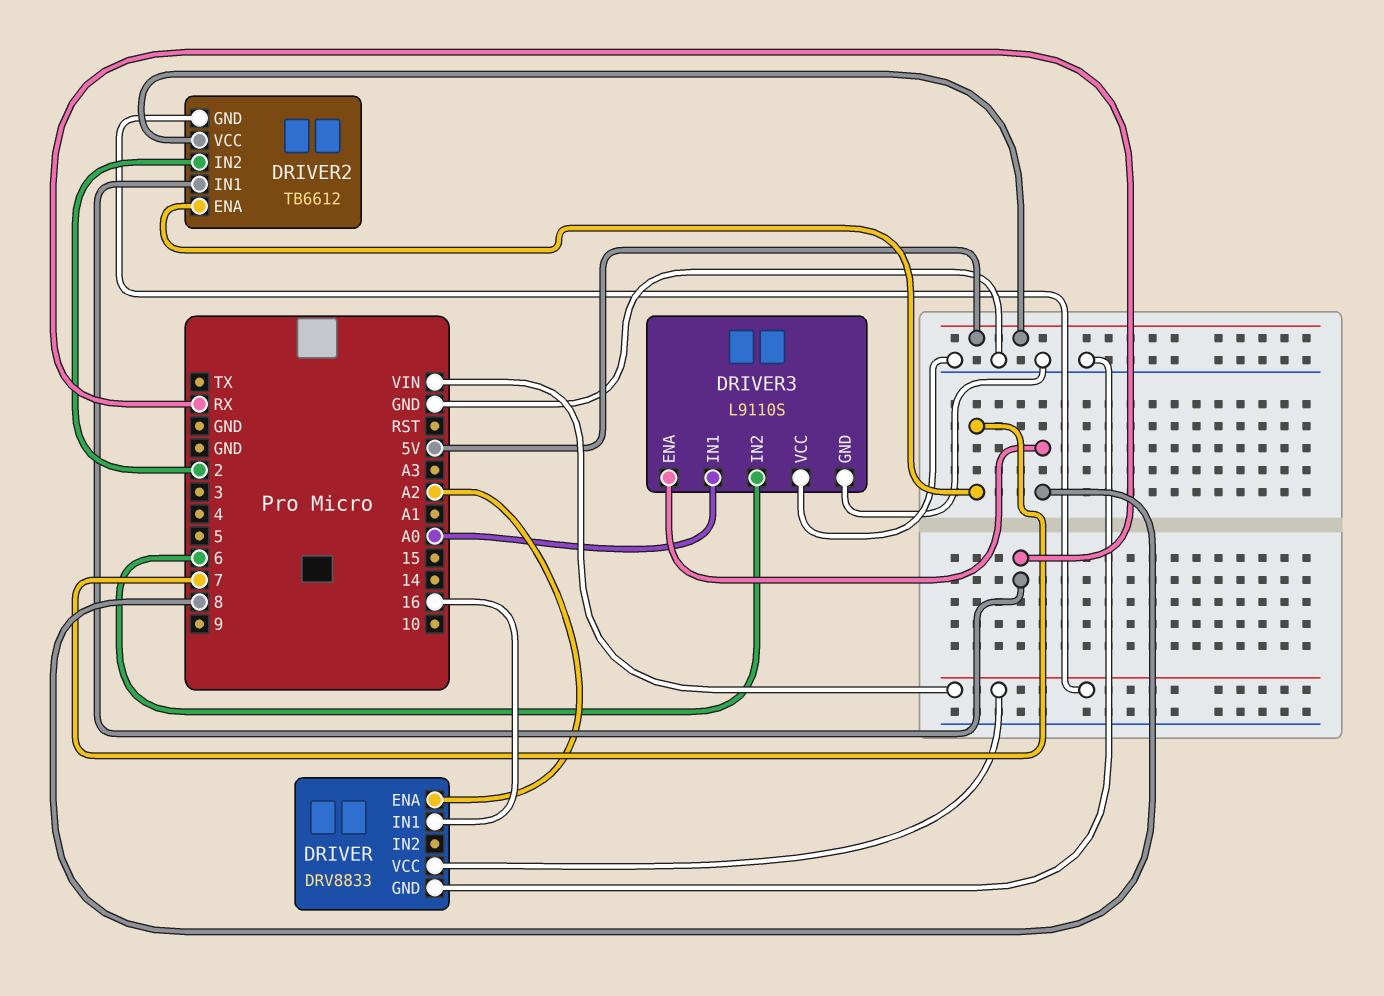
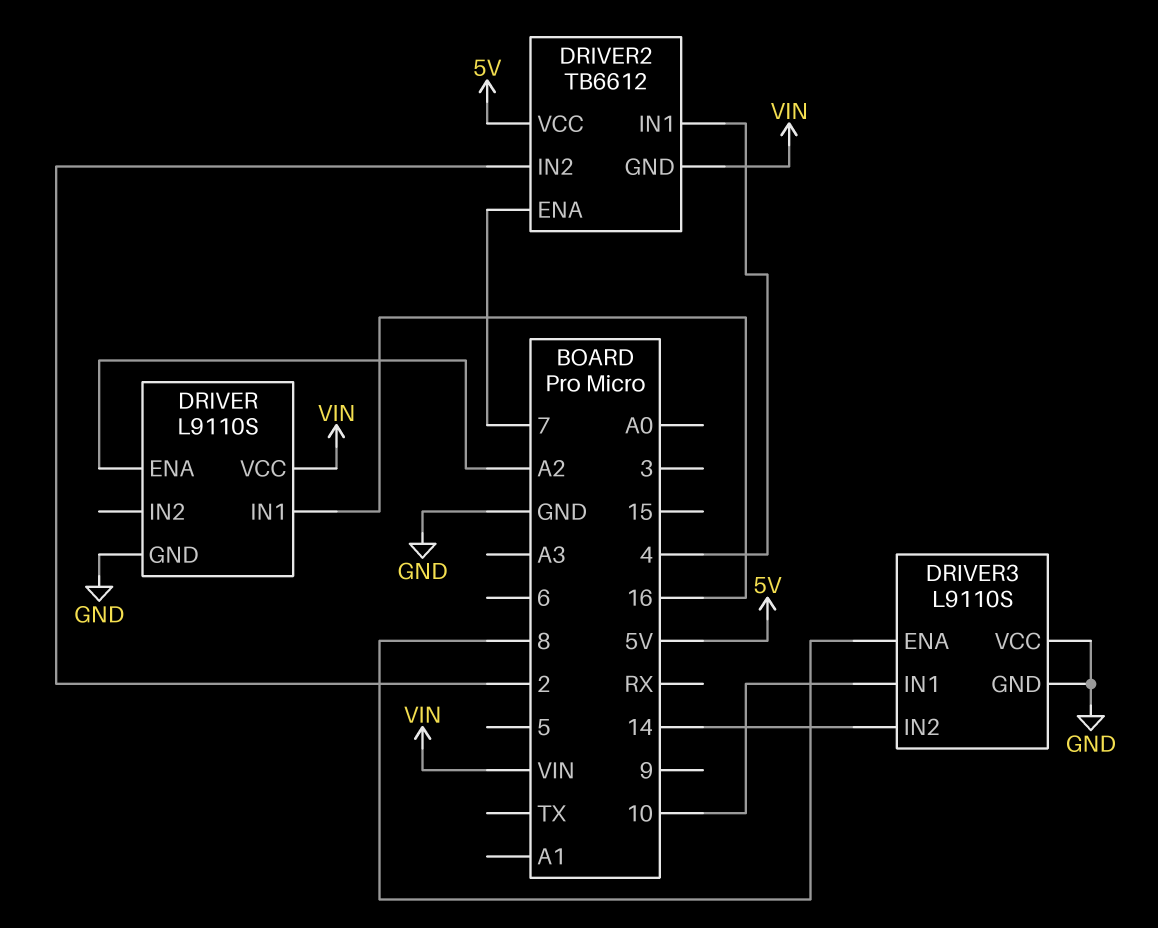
DRIVER: DRV8833 -> L9110S
DRIVER2 pin IN1: RX -> 4
DRIVER3 pin IN1: A0 -> 10
DRIVER3 pin IN2: 6 -> 14

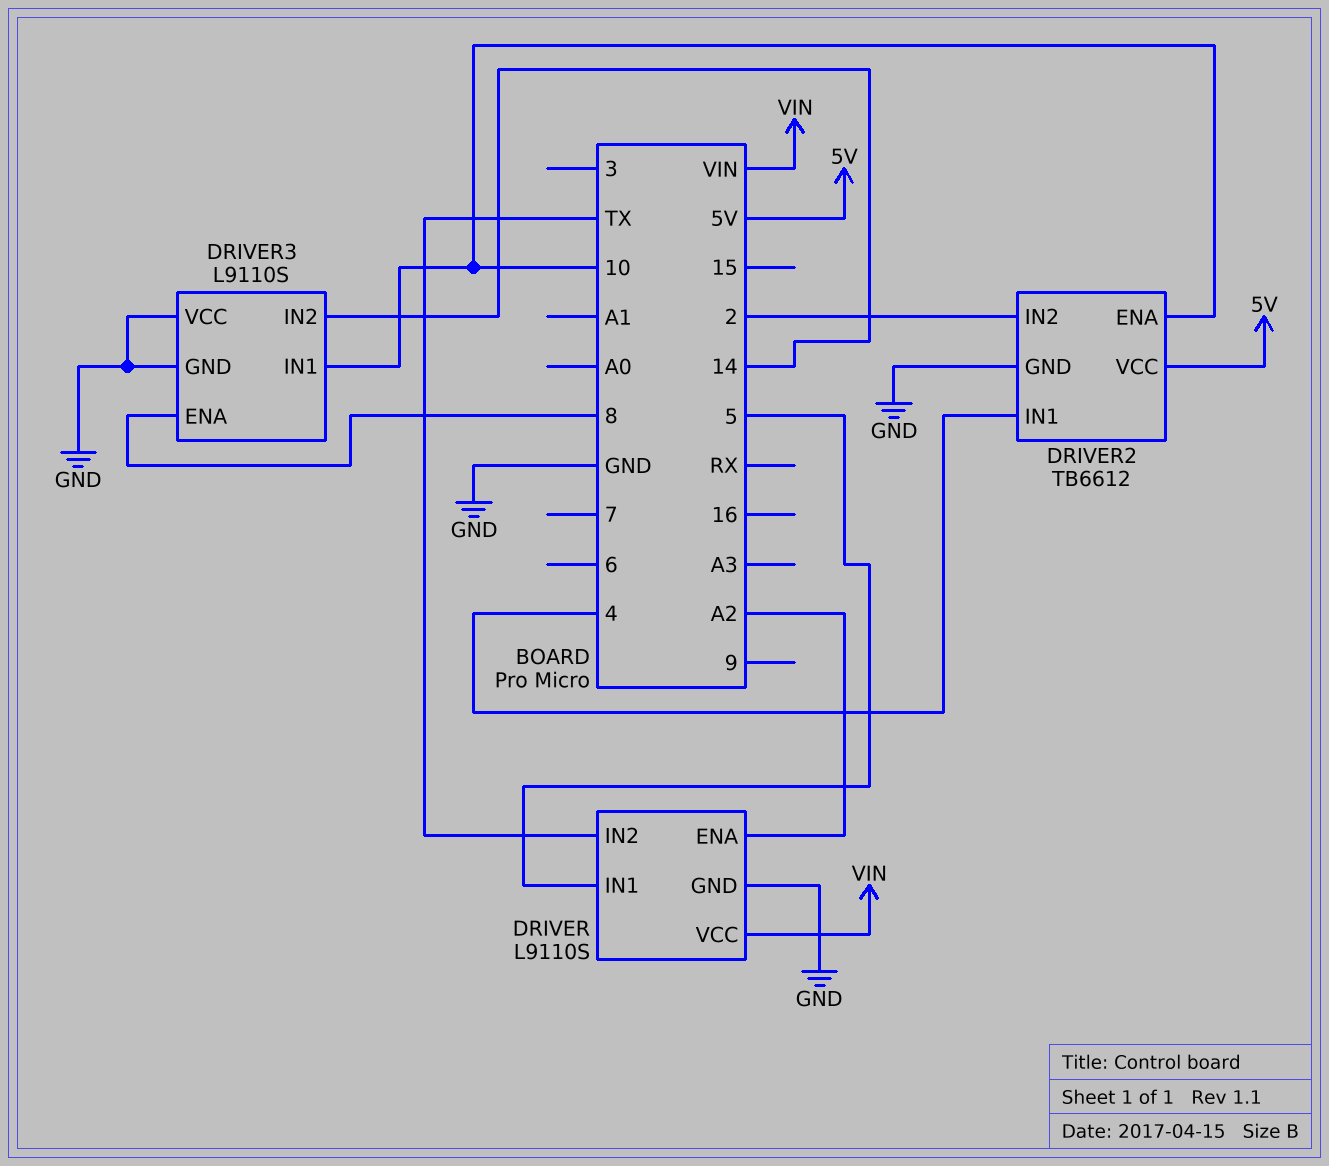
DRIVER pin IN1: 16 -> 5
DRIVER pin IN2: none -> TX
DRIVER2 pin ENA: 7 -> 10
DRIVER2 pin GND: VIN -> GND

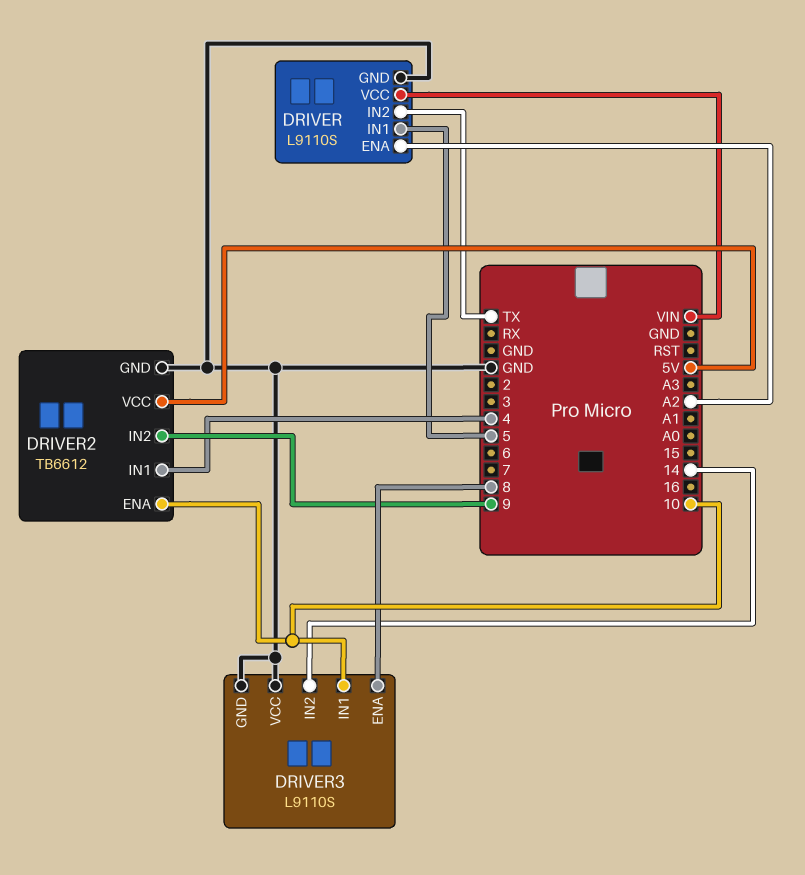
DRIVER2 pin IN2: 2 -> 9

